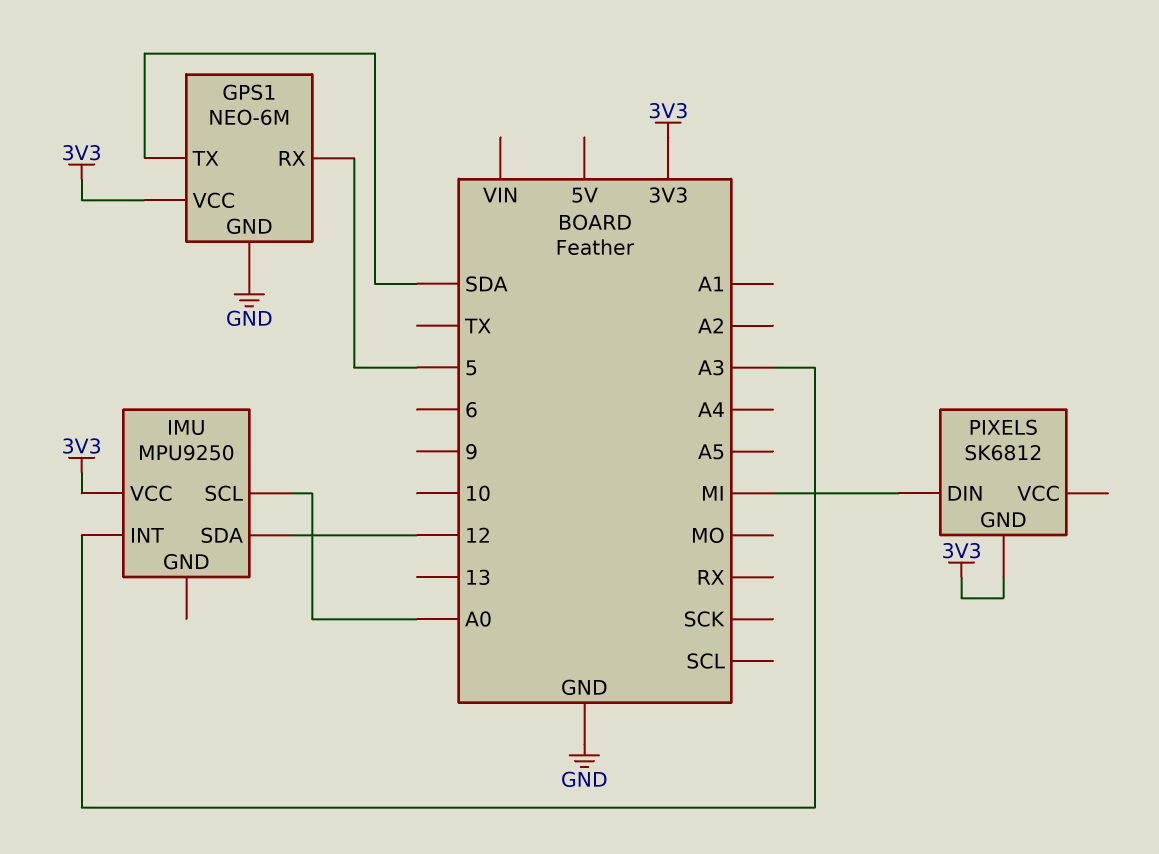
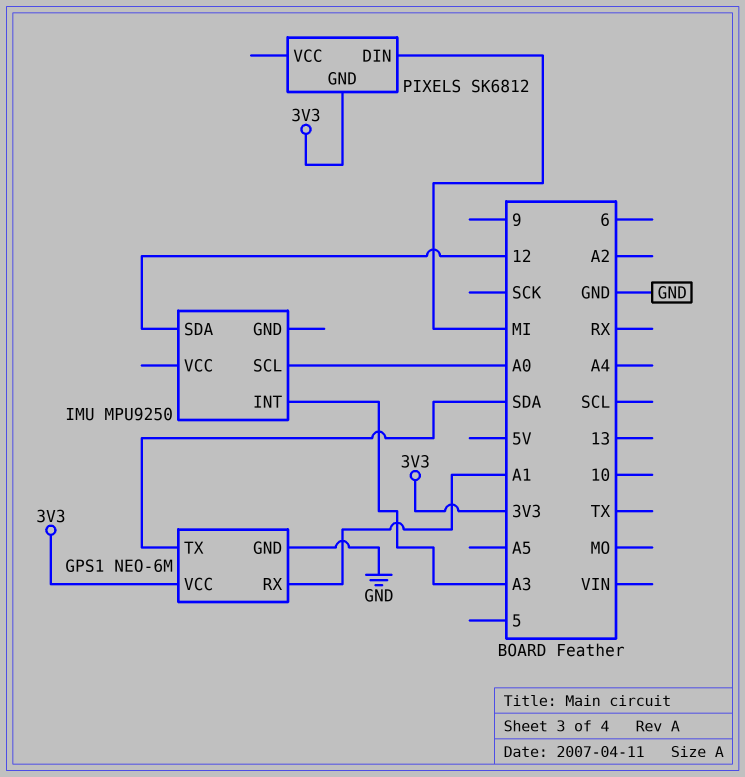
GPS1 pin RX: 5 -> A1
IMU pin VCC: 3V3 -> none

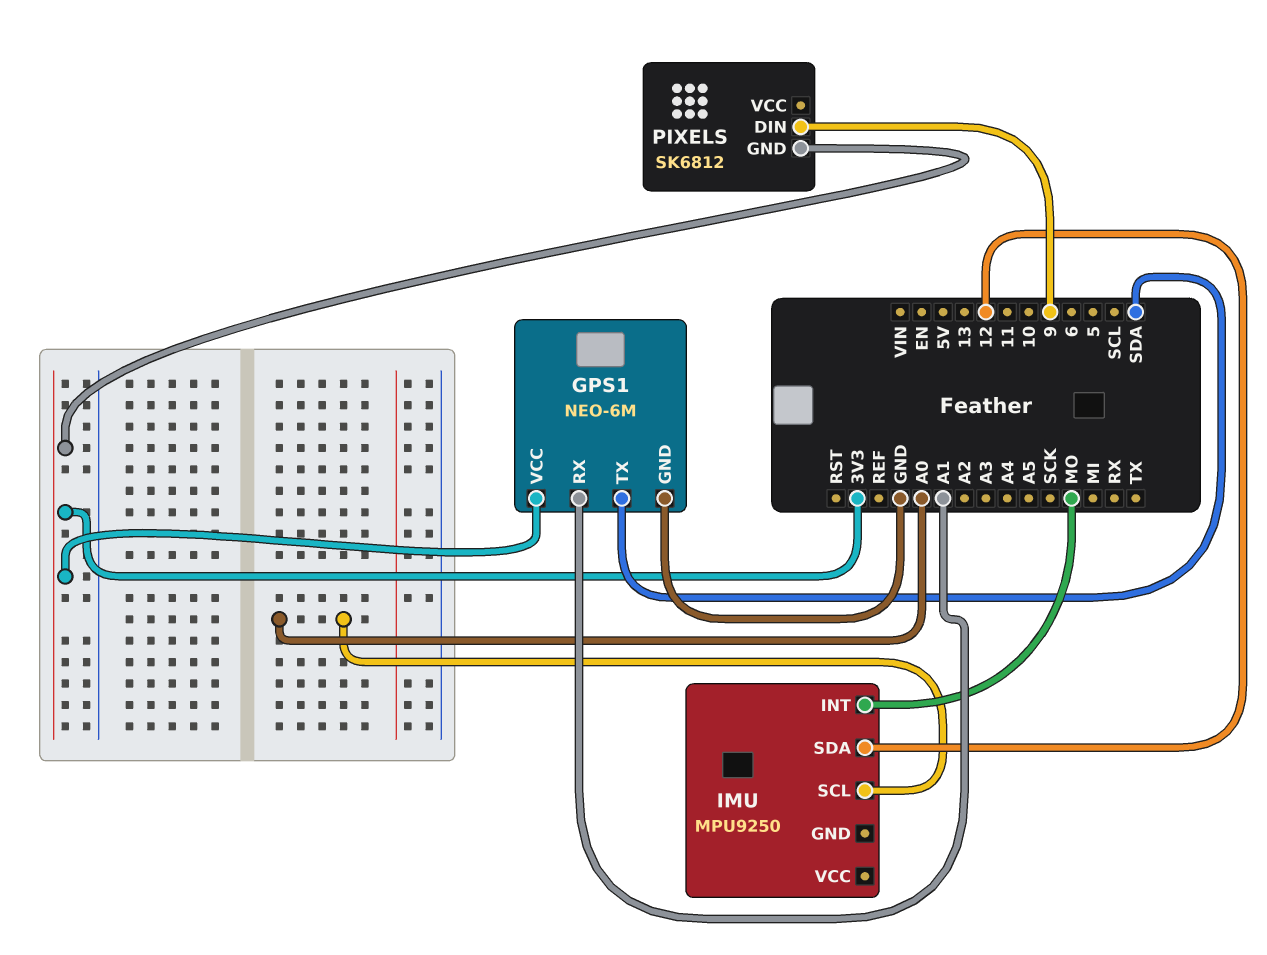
IMU pin INT: A3 -> MO
PIXELS pin DIN: MI -> 9

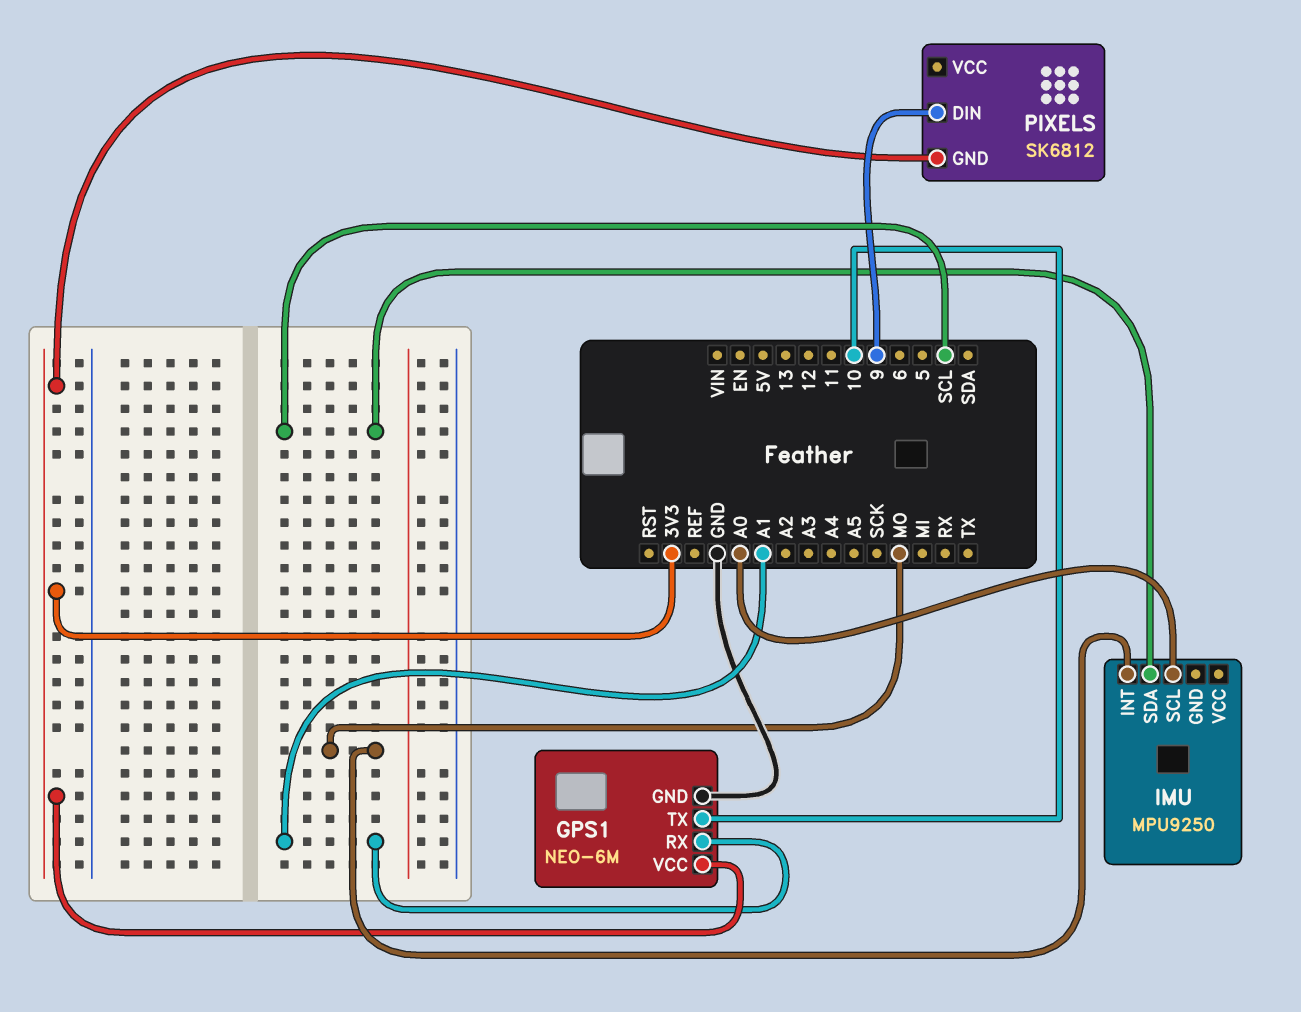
GPS1 pin TX: SDA -> 10
IMU pin SDA: 12 -> SCL

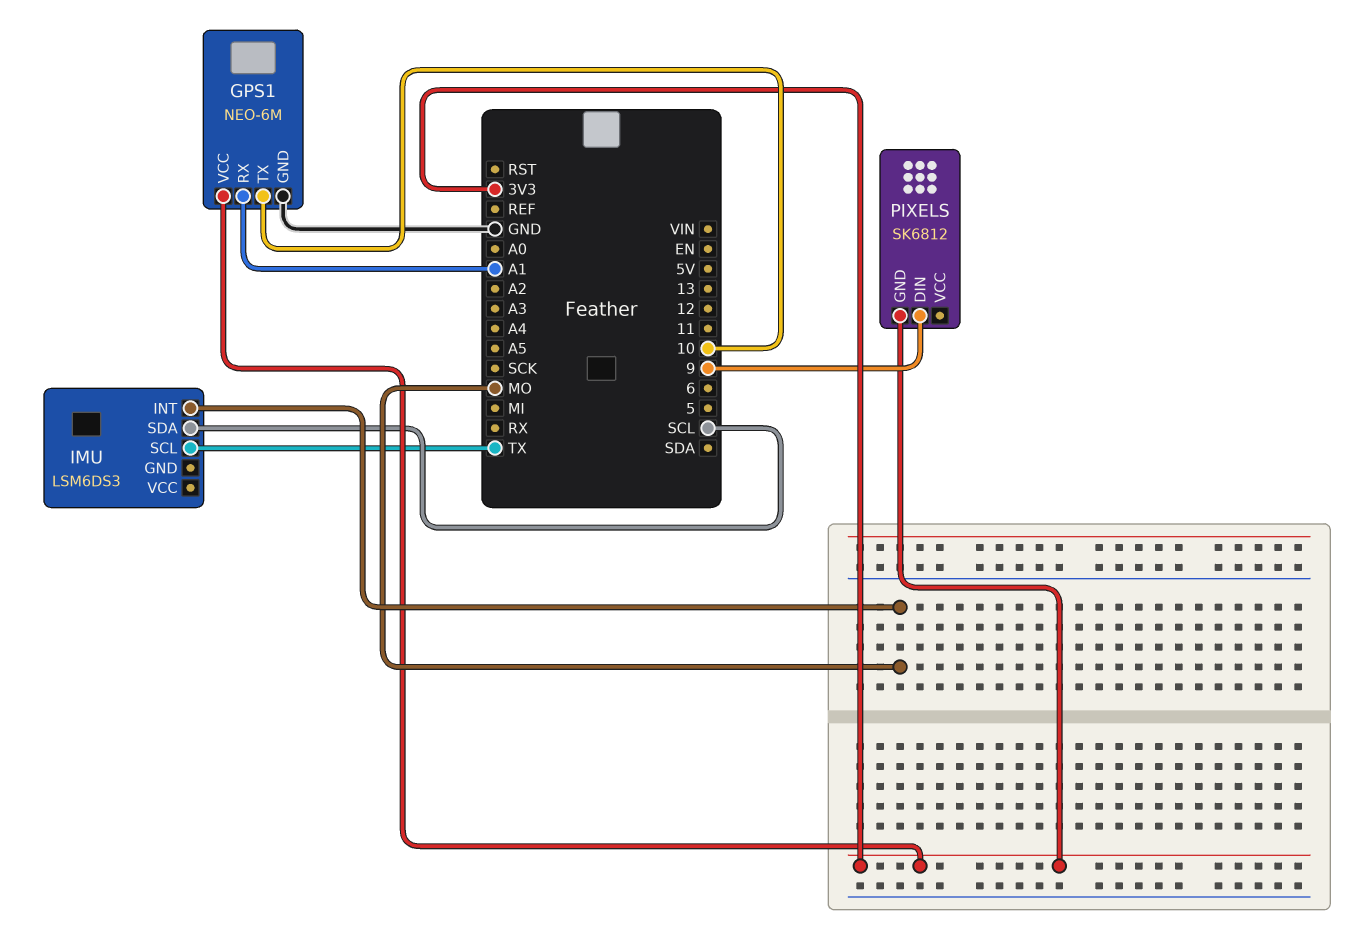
IMU: MPU9250 -> LSM6DS3
IMU pin SCL: A0 -> TX

